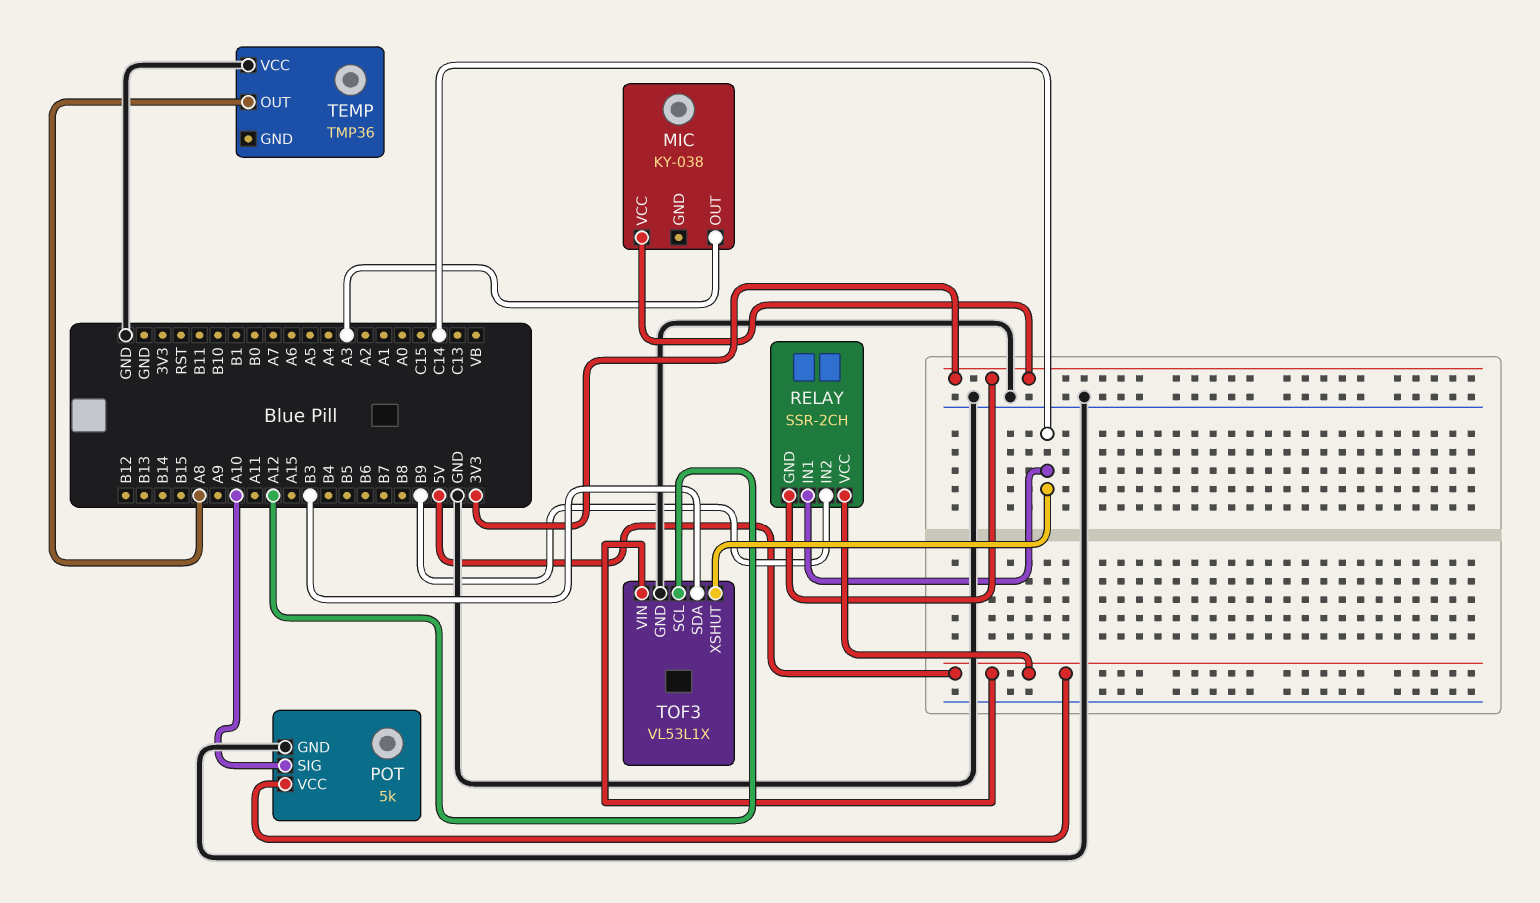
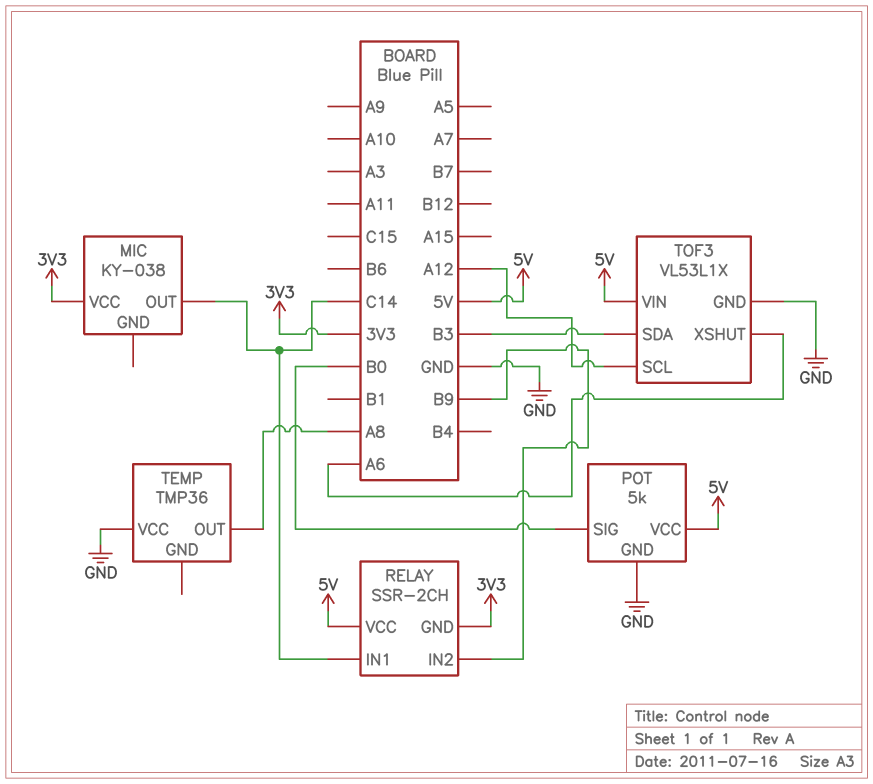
MIC pin OUT: A3 -> C14
POT pin SIG: A10 -> B0
TOF3 pin XSHUT: C14 -> A6

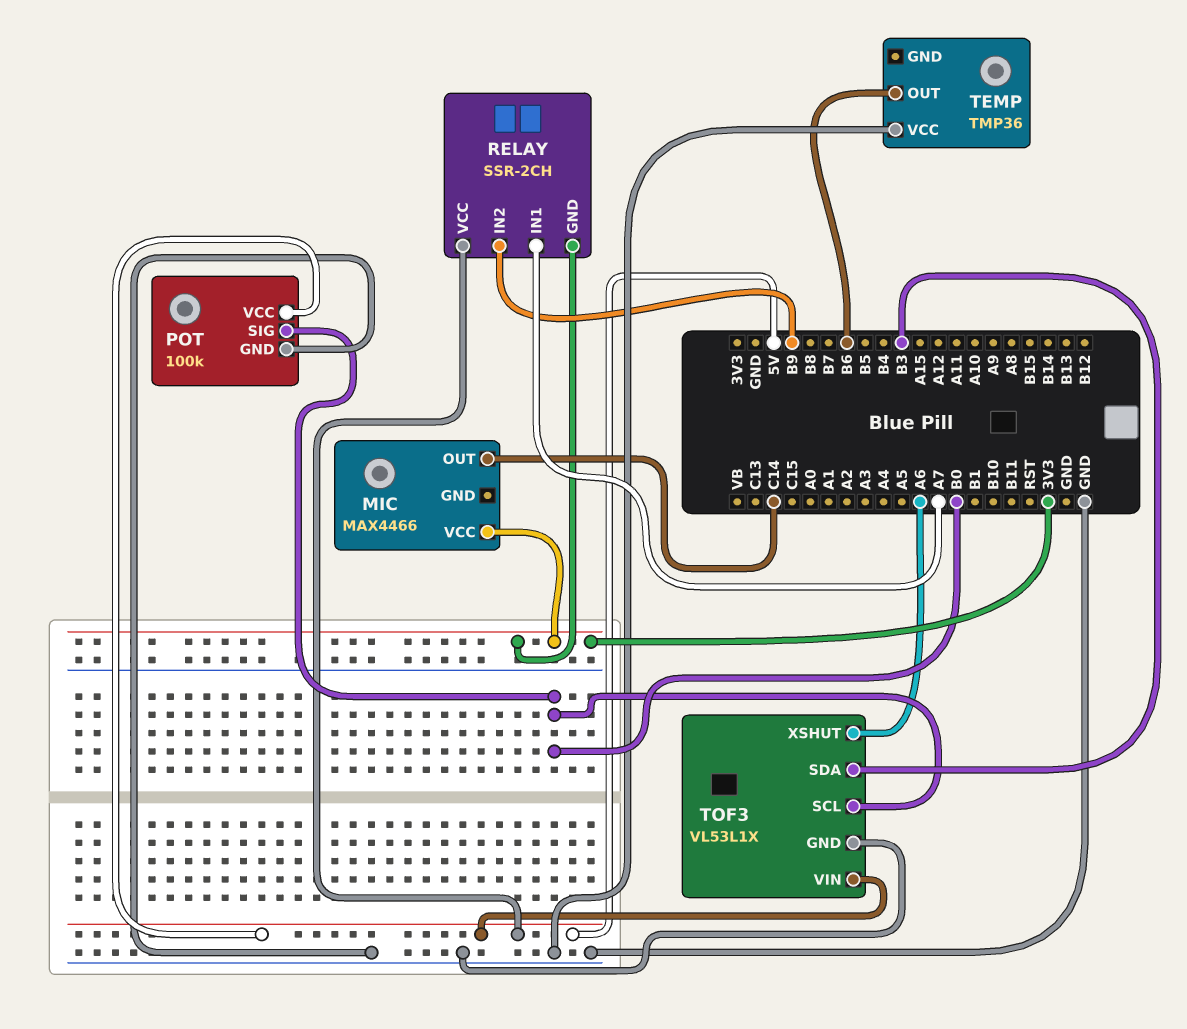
MIC: KY-038 -> MAX4466
POT: 5k -> 100k
RELAY pin IN1: C14 -> A7
TEMP pin OUT: A8 -> B6
TOF3 pin SCL: A12 -> B0

